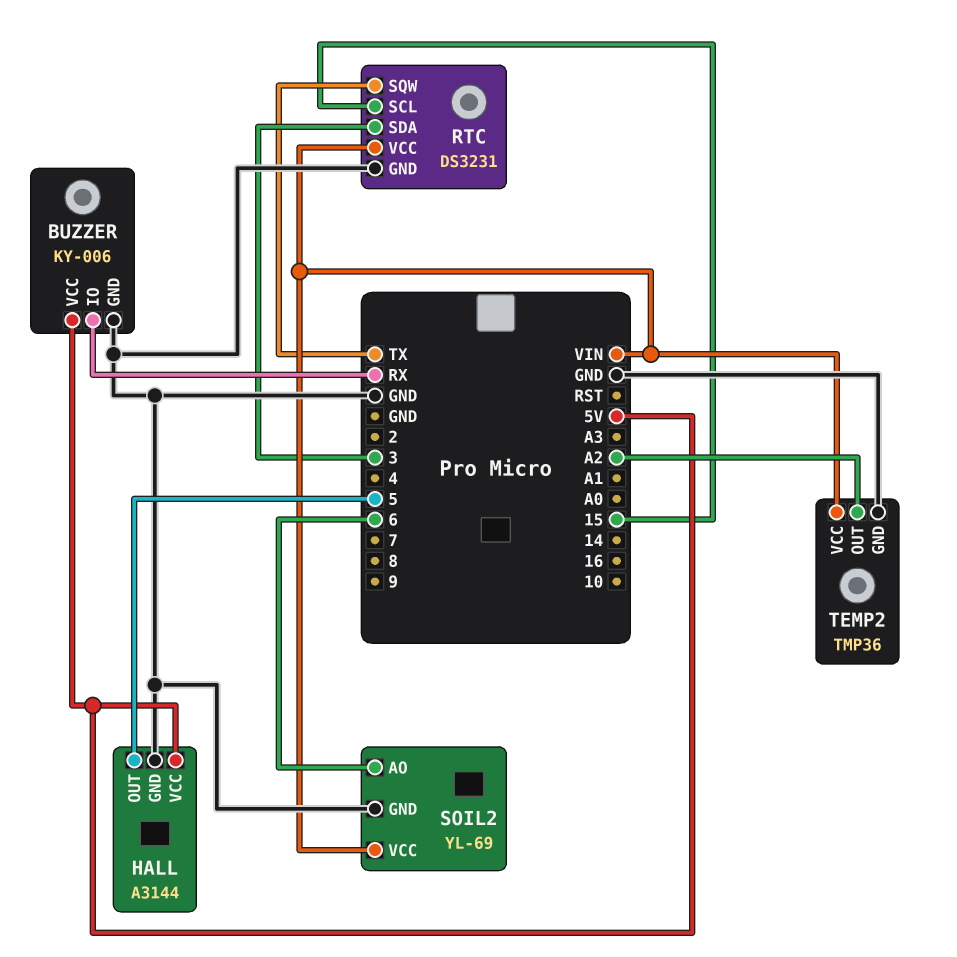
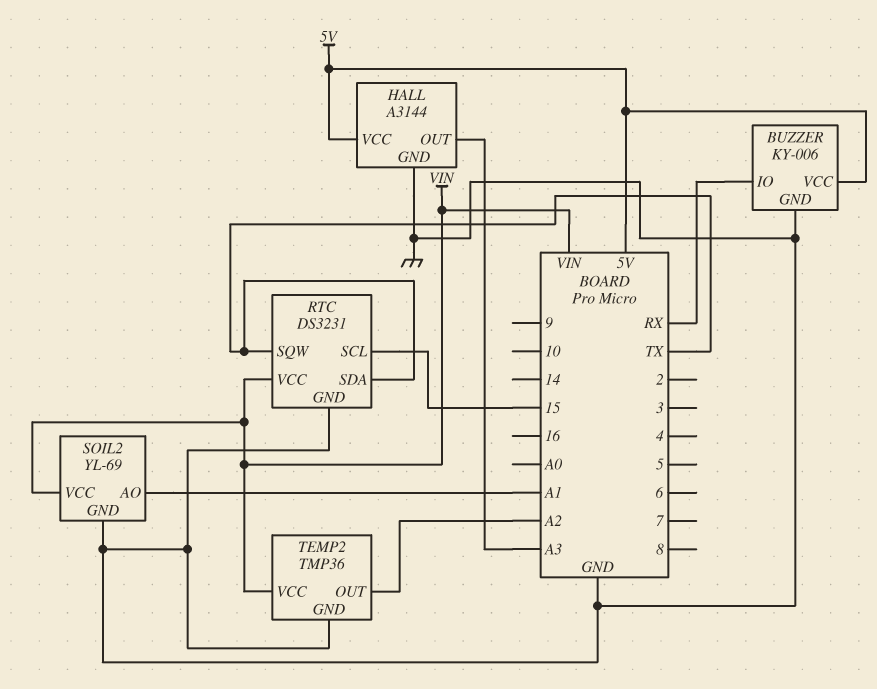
HALL pin OUT: 5 -> A3
RTC pin SDA: 3 -> TX
SOIL2 pin AO: 6 -> A1

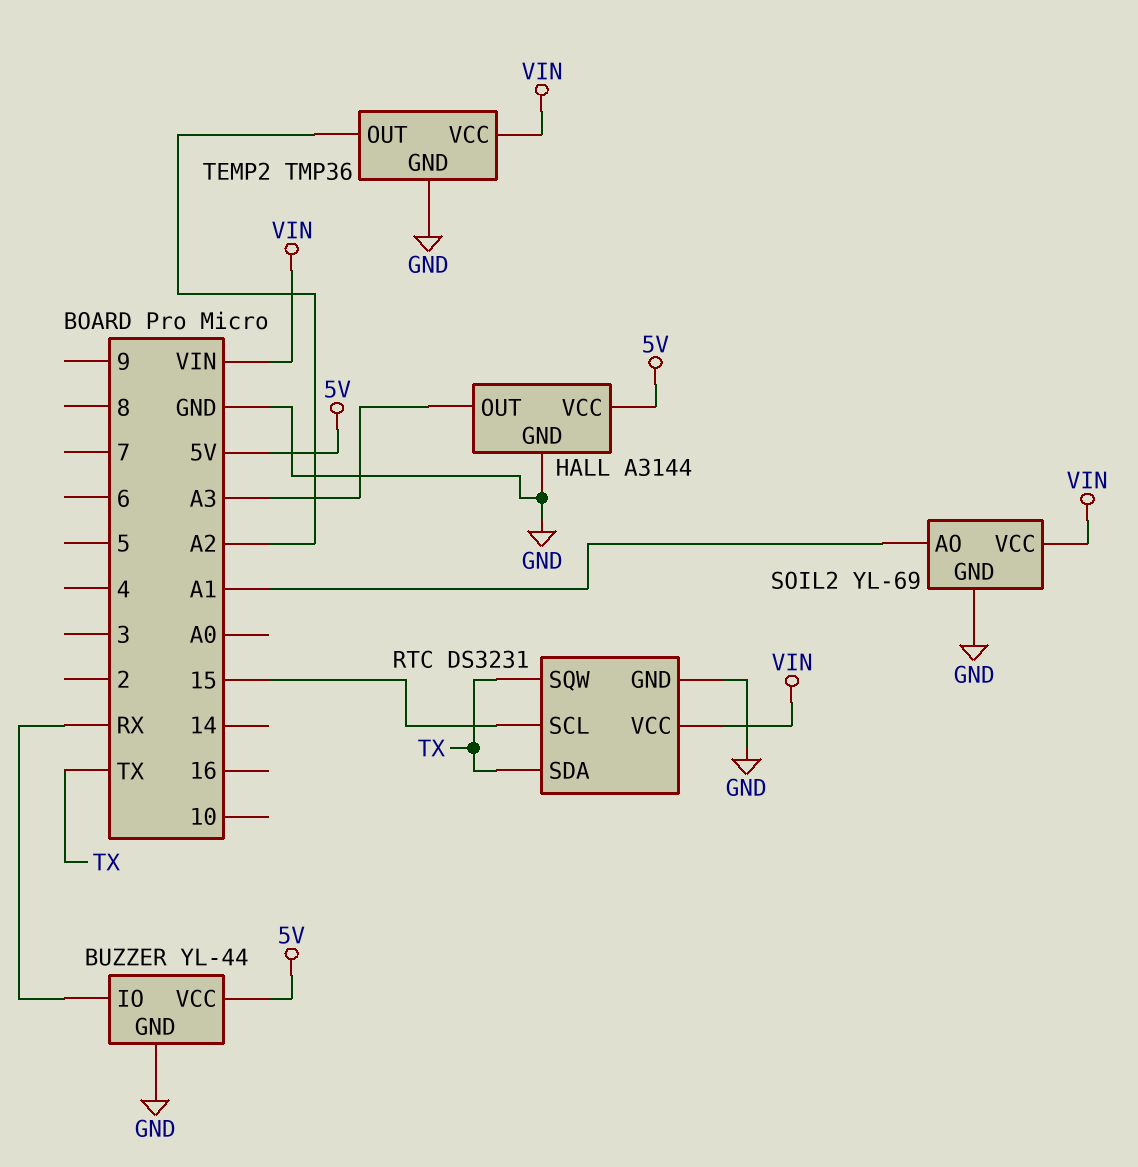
BUZZER: KY-006 -> YL-44

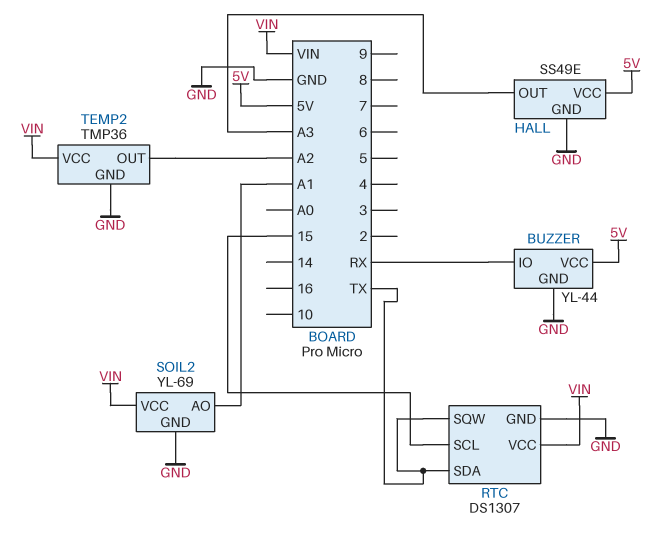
HALL: A3144 -> SS49E
RTC: DS3231 -> DS1307

